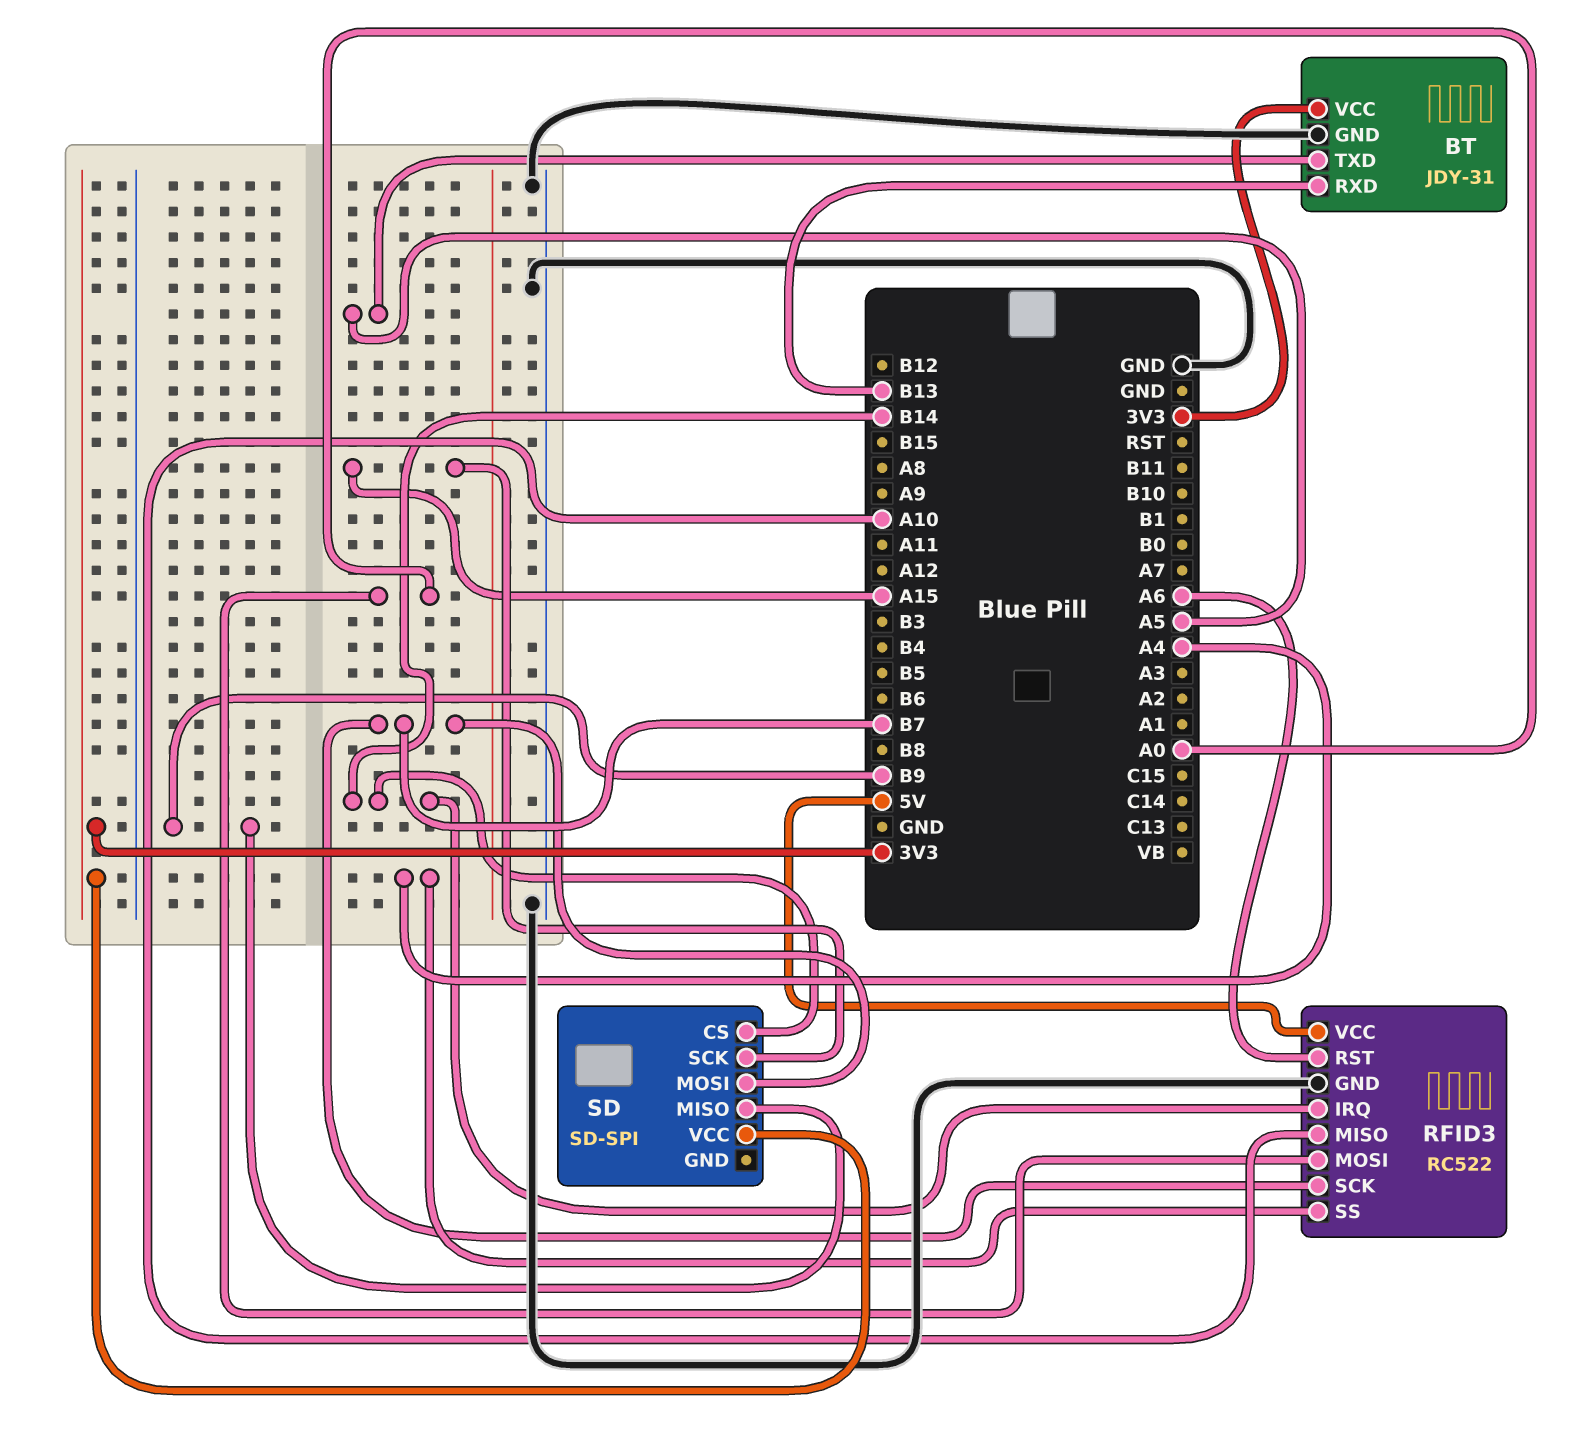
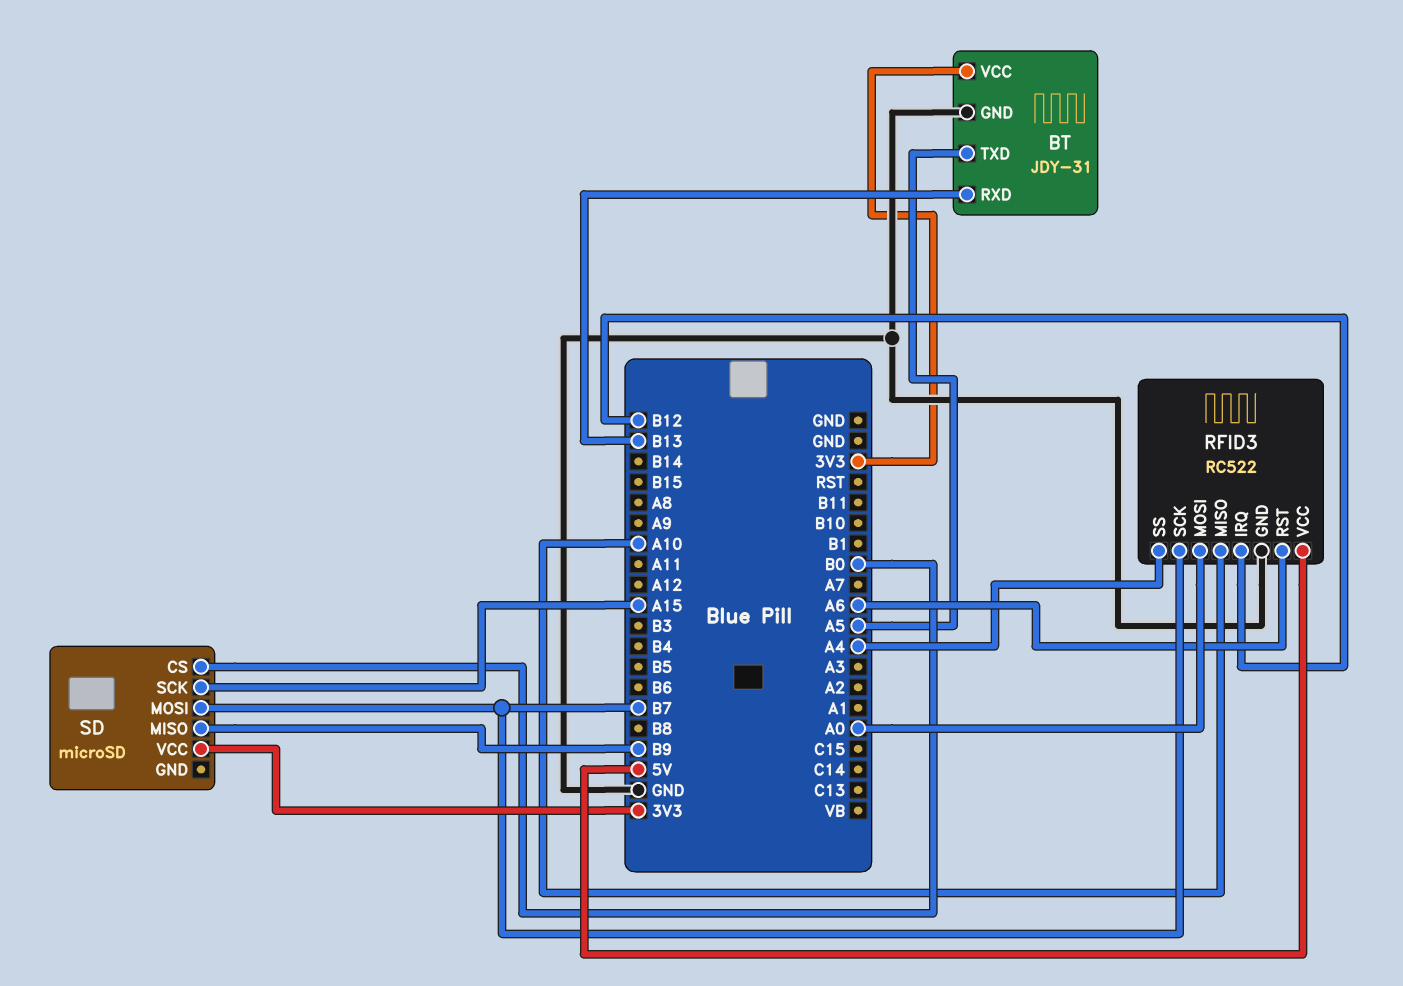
RFID3 pin IRQ: B14 -> B12
SD: SD-SPI -> microSD
SD pin CS: B14 -> B0

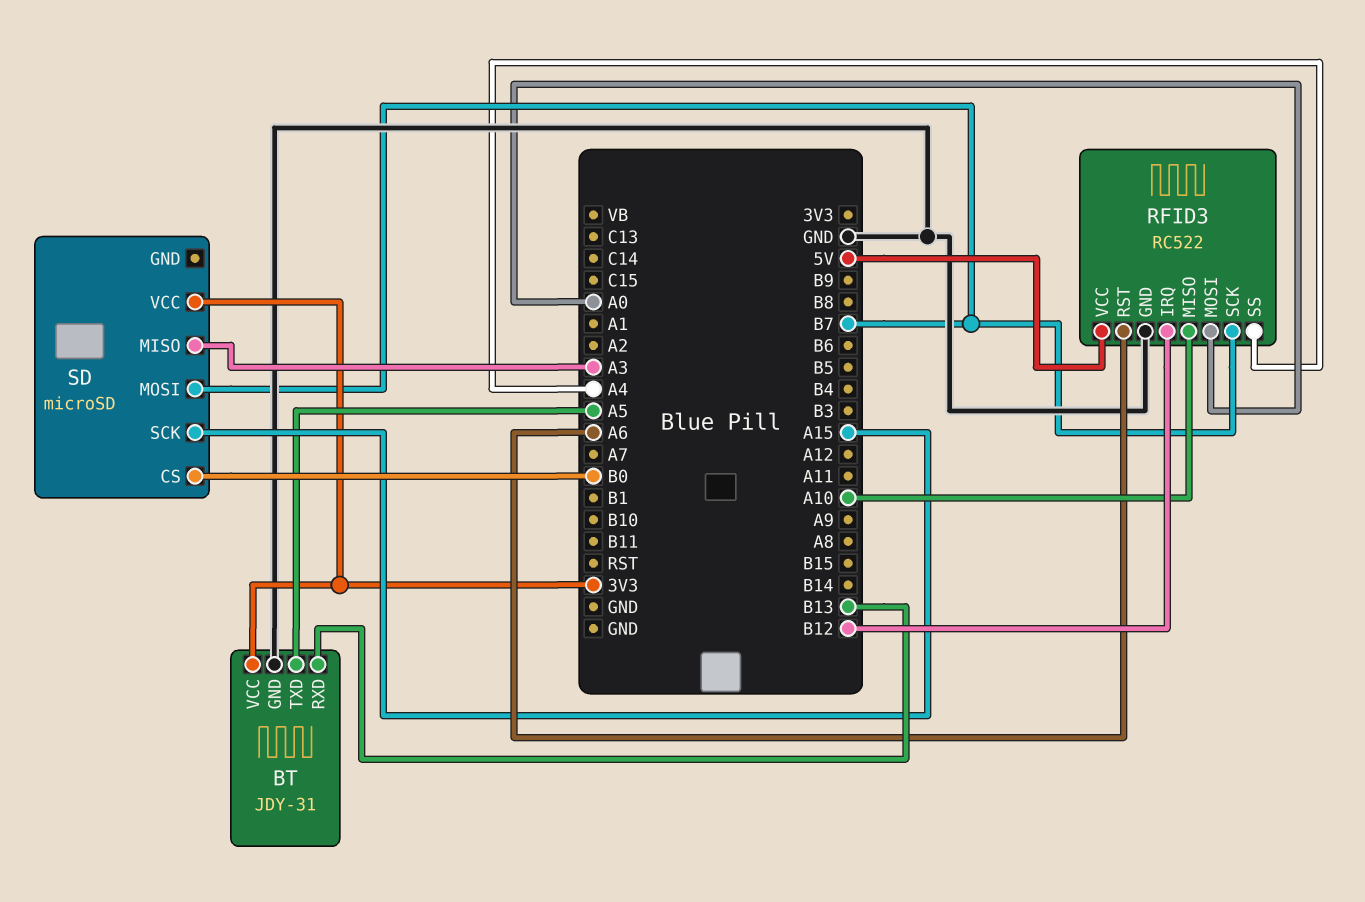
SD pin MISO: B9 -> A3

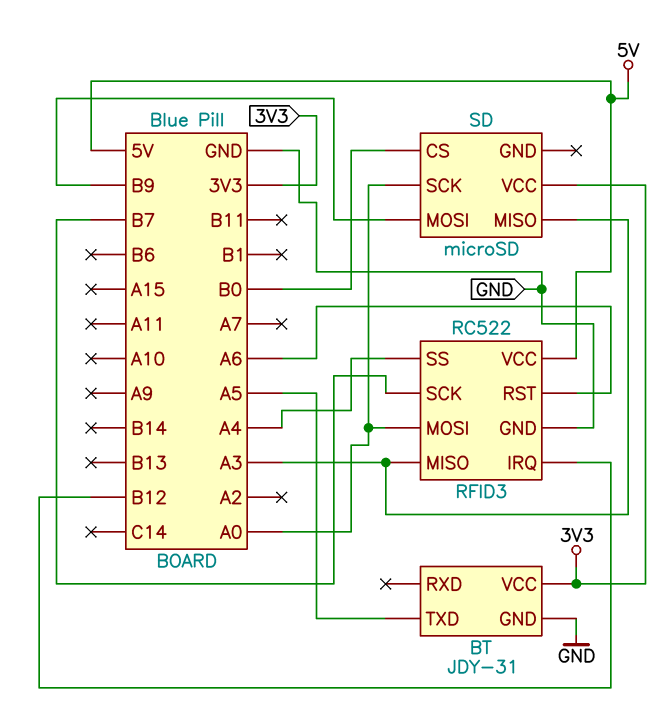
BT pin RXD: B13 -> none
RFID3 pin MISO: A10 -> A3
SD pin MOSI: B7 -> B9
SD pin SCK: A15 -> A0

